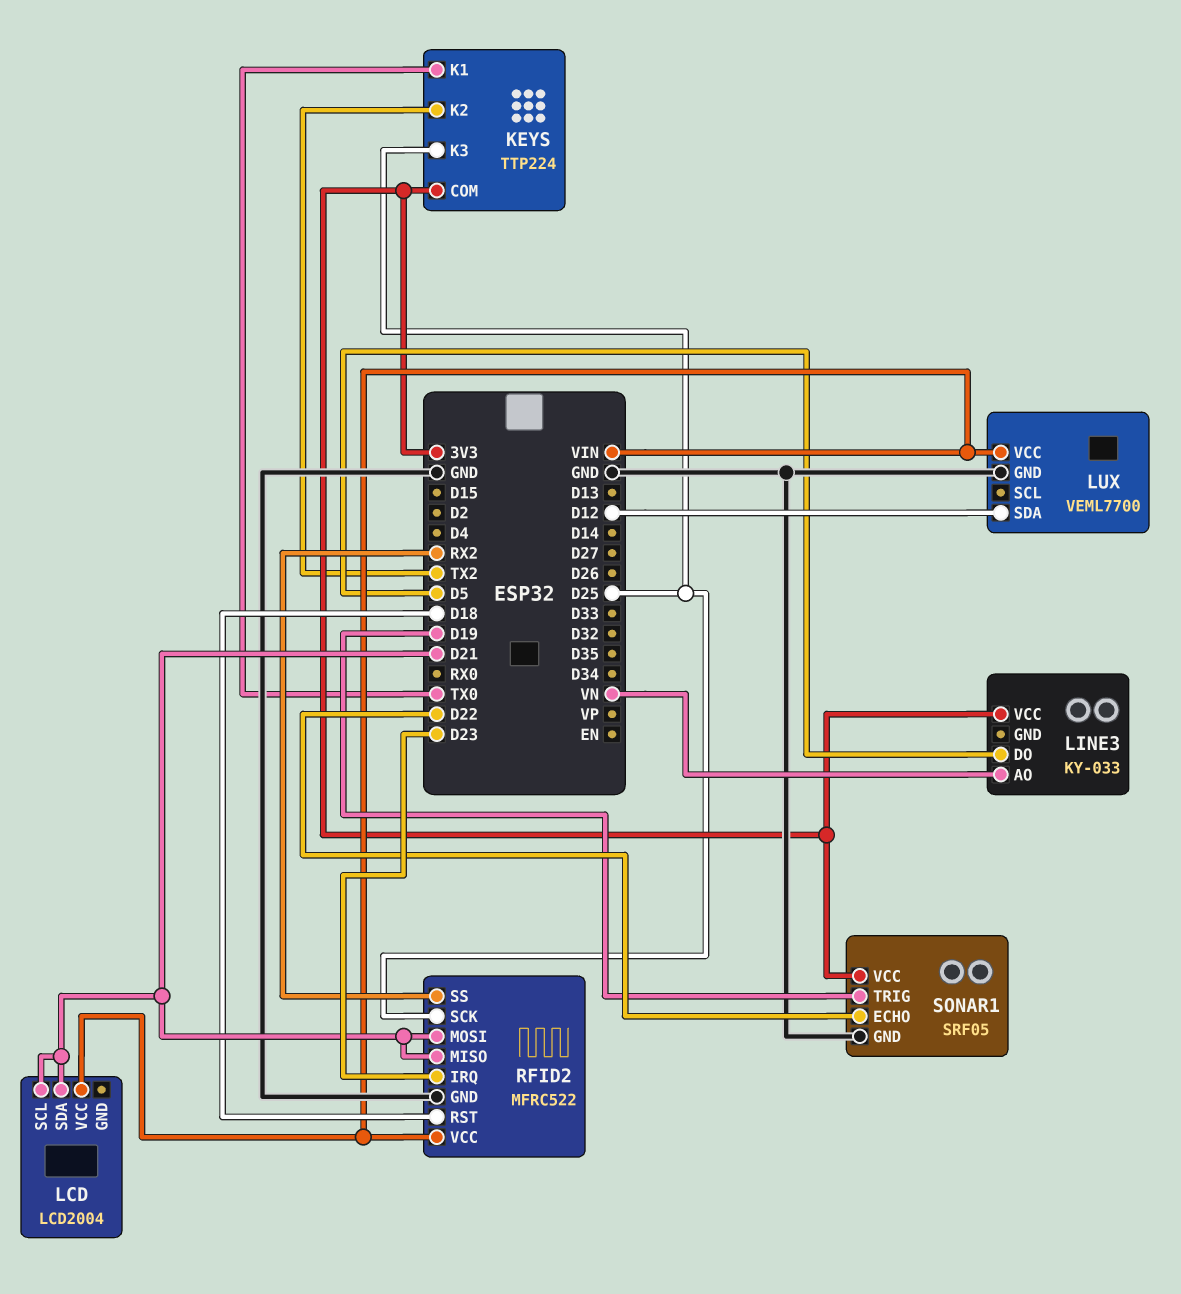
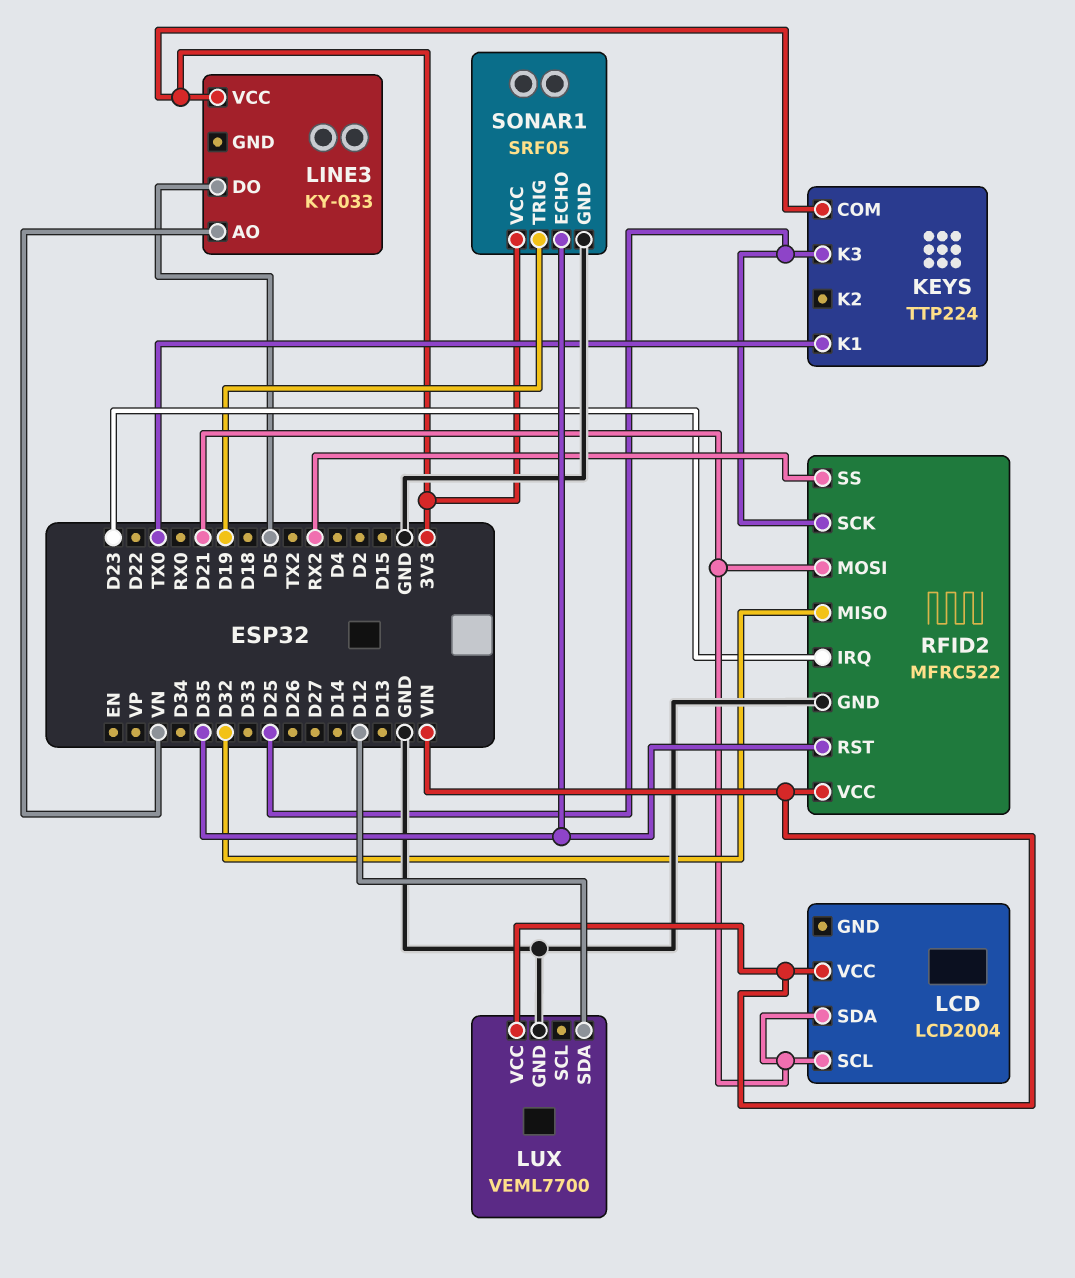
KEYS pin K2: TX2 -> none
RFID2 pin MISO: D21 -> D32
RFID2 pin RST: D18 -> D35
SONAR1 pin ECHO: D22 -> D35

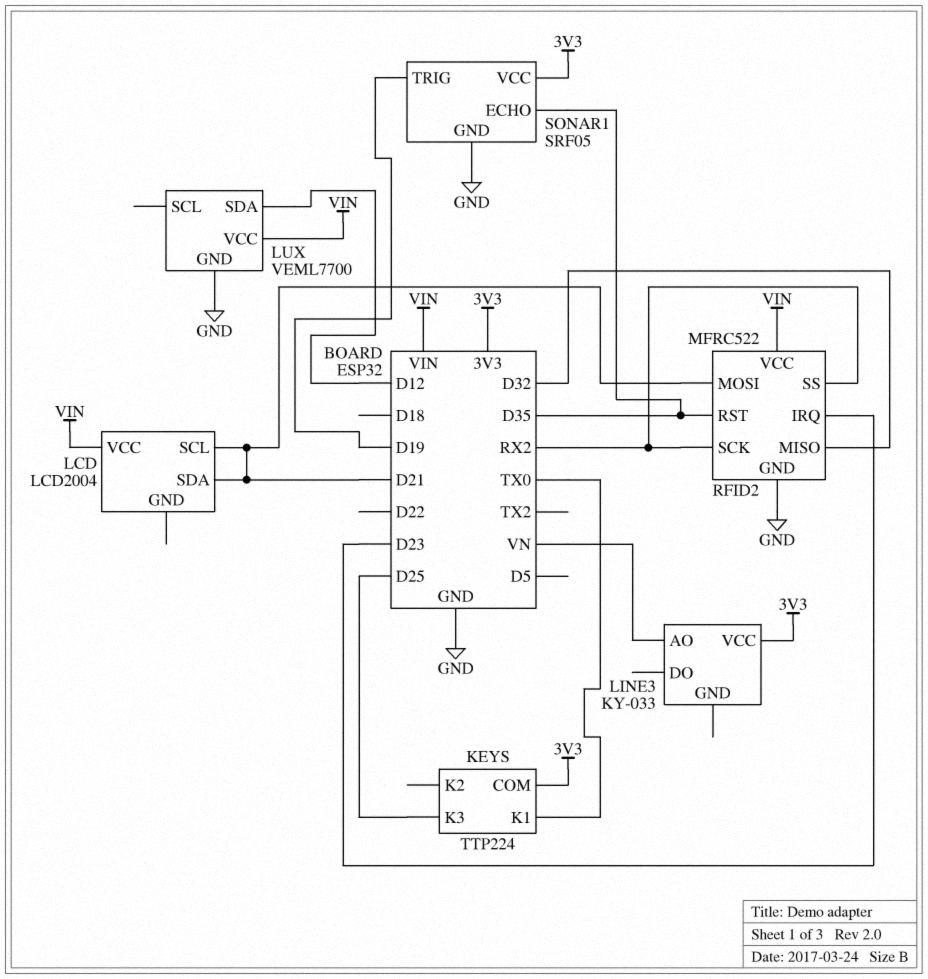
LINE3 pin DO: D5 -> none
RFID2 pin SCK: D25 -> RX2

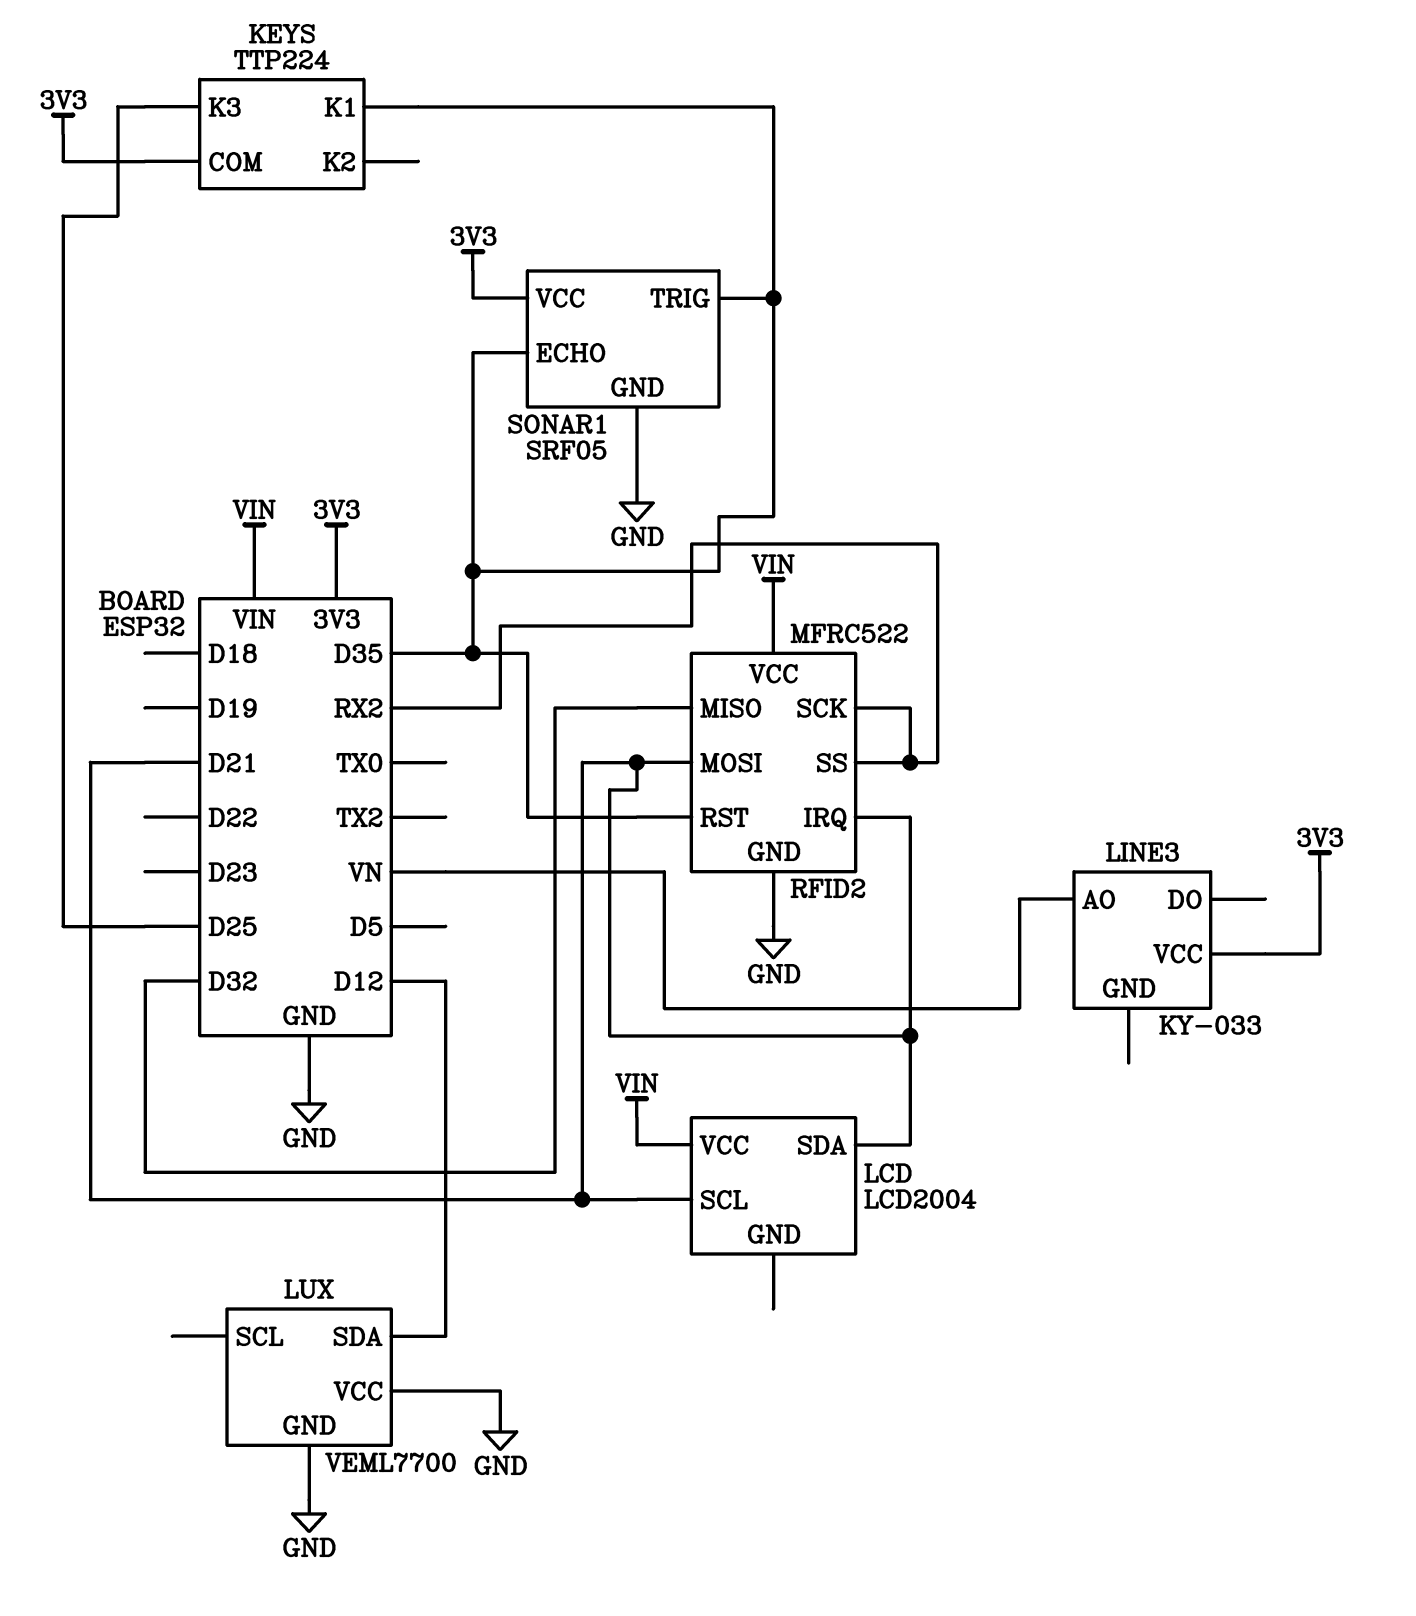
KEYS pin K1: TX0 -> D35
LUX pin VCC: VIN -> GND
RFID2 pin IRQ: D23 -> D21
SONAR1 pin TRIG: D19 -> D35

